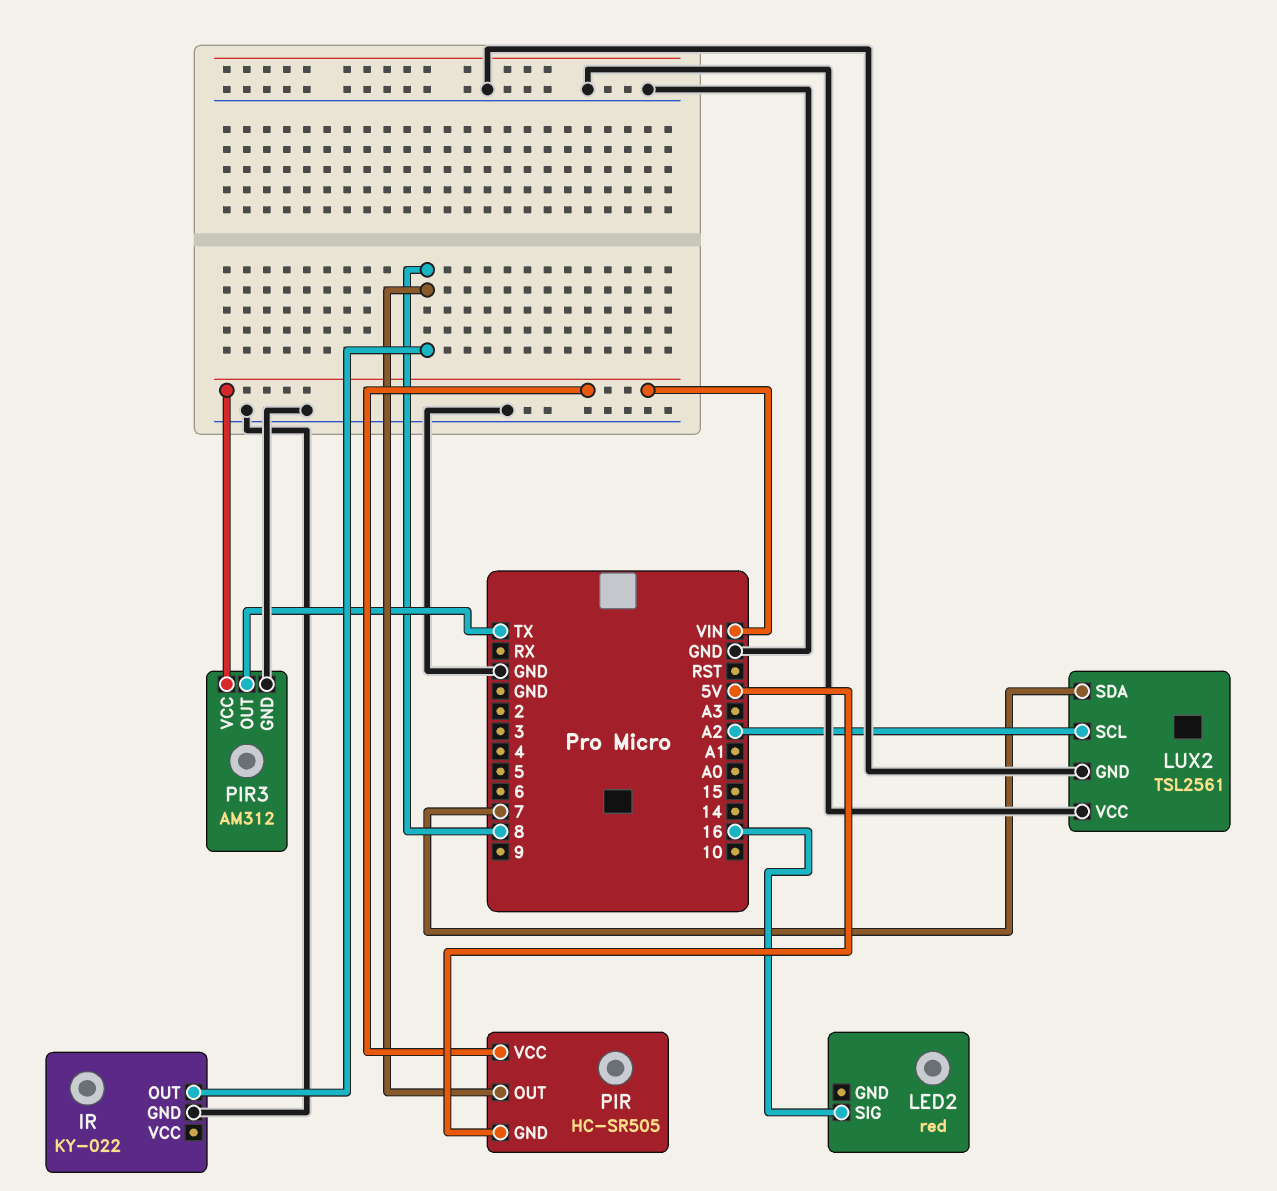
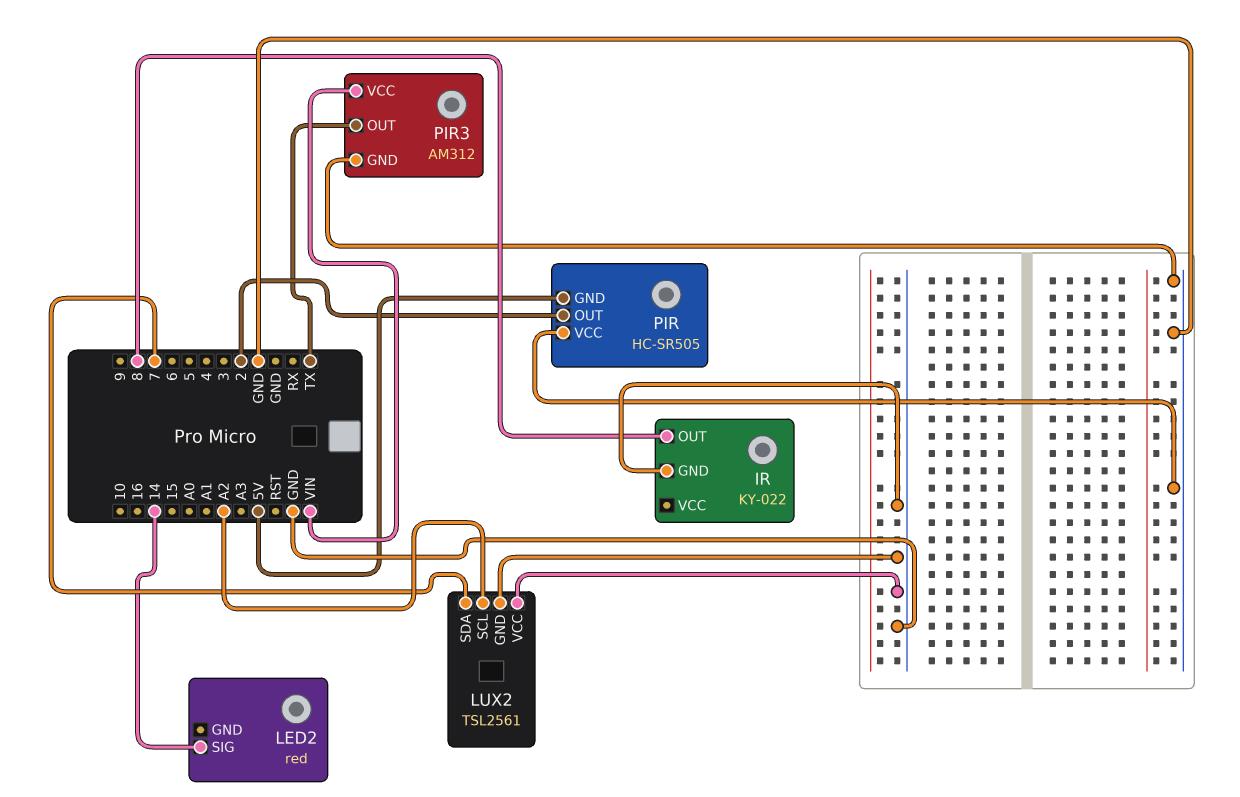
LED2 pin SIG: 16 -> 14
PIR pin OUT: 8 -> 2
PIR pin VCC: VIN -> GND

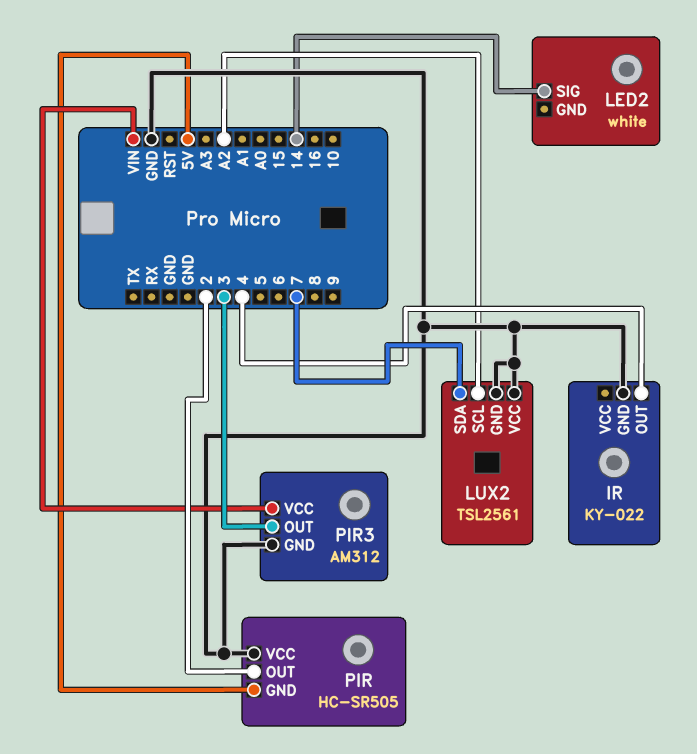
IR pin OUT: 8 -> 4
LED2: red -> white
PIR3 pin OUT: TX -> 3

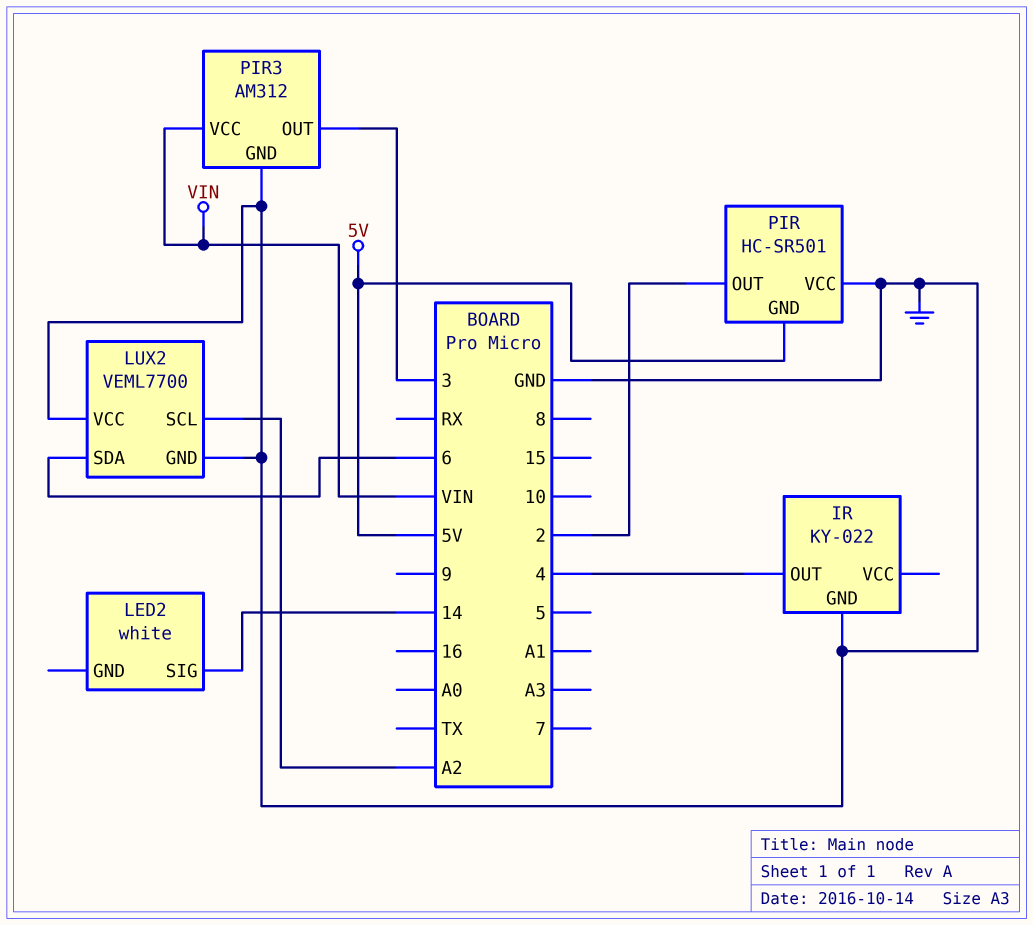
LUX2: TSL2561 -> VEML7700
LUX2 pin SDA: 7 -> 6
PIR: HC-SR505 -> HC-SR501

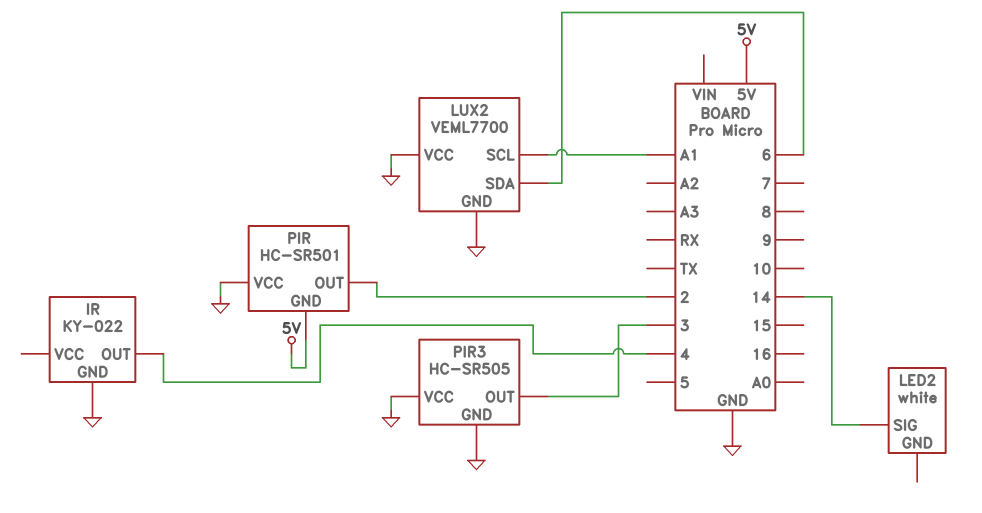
LUX2 pin SCL: A2 -> A1
PIR3: AM312 -> HC-SR505
PIR3 pin VCC: VIN -> GND

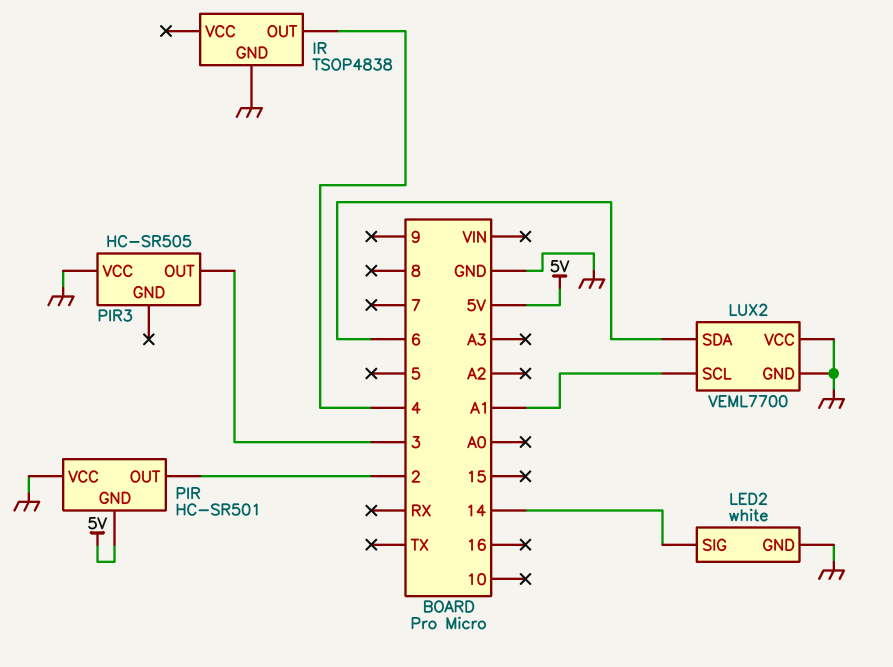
IR: KY-022 -> TSOP4838
LED2 pin GND: none -> GND
PIR3 pin GND: GND -> none

